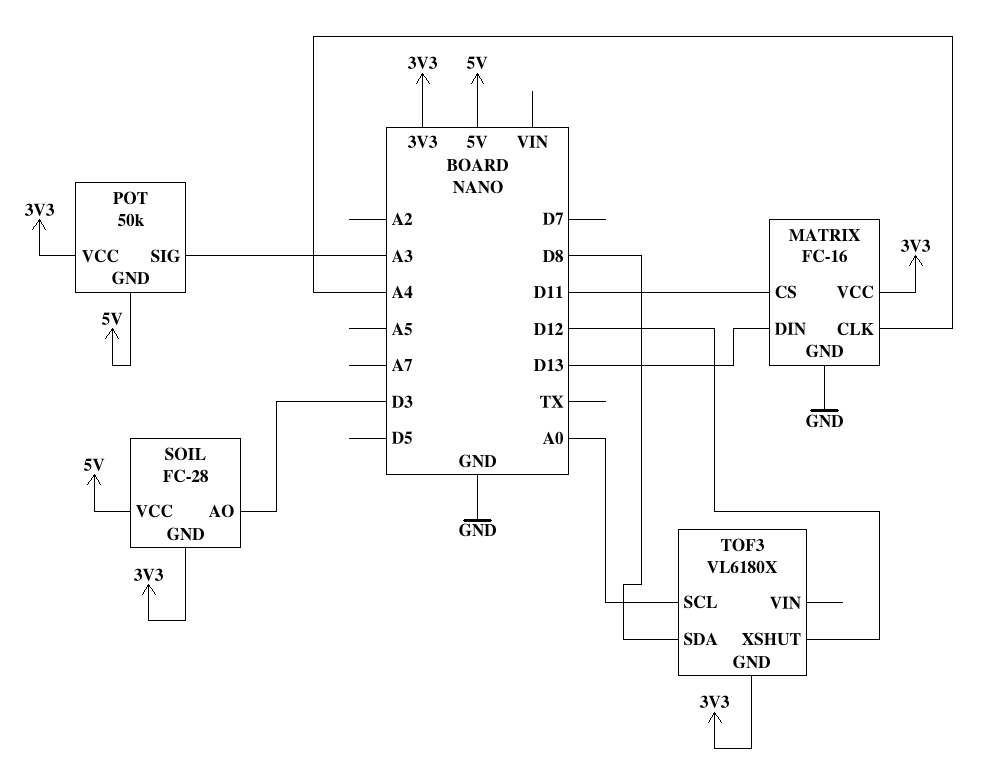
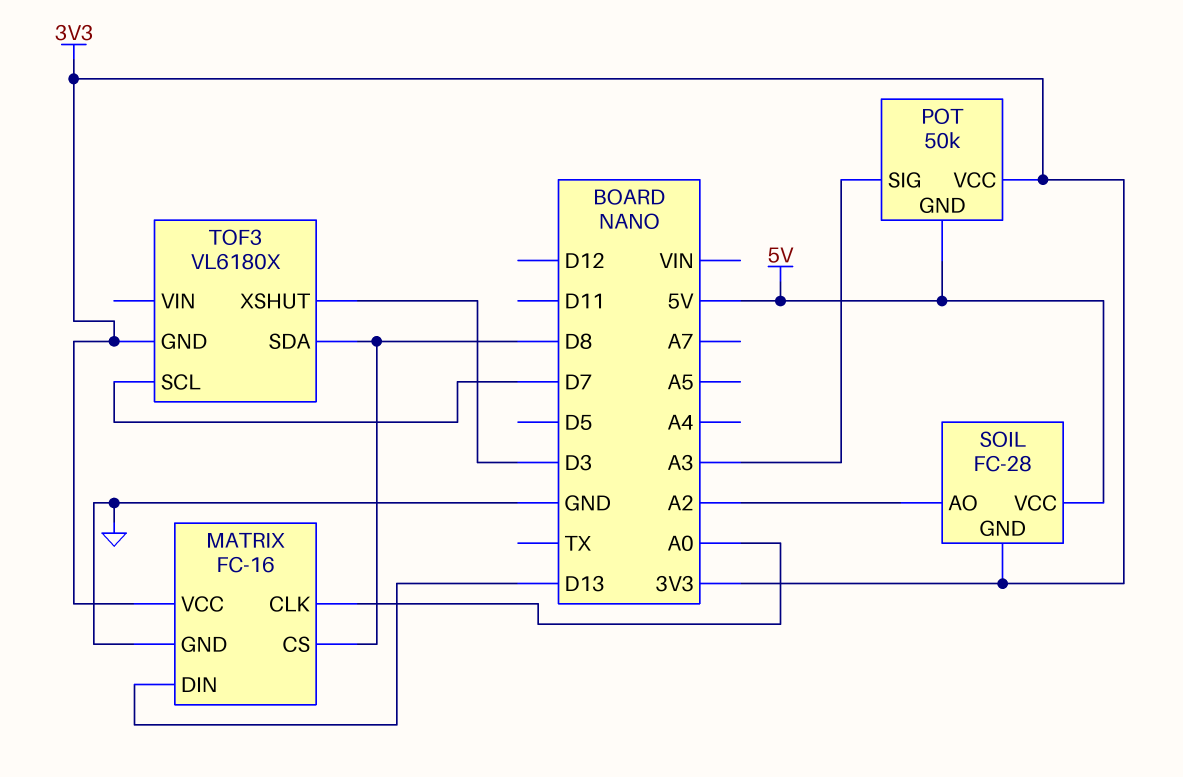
MATRIX pin CLK: A4 -> A0
MATRIX pin CS: D11 -> D8
SOIL pin AO: D3 -> A2
TOF3 pin SCL: A0 -> D7
TOF3 pin XSHUT: D12 -> D3

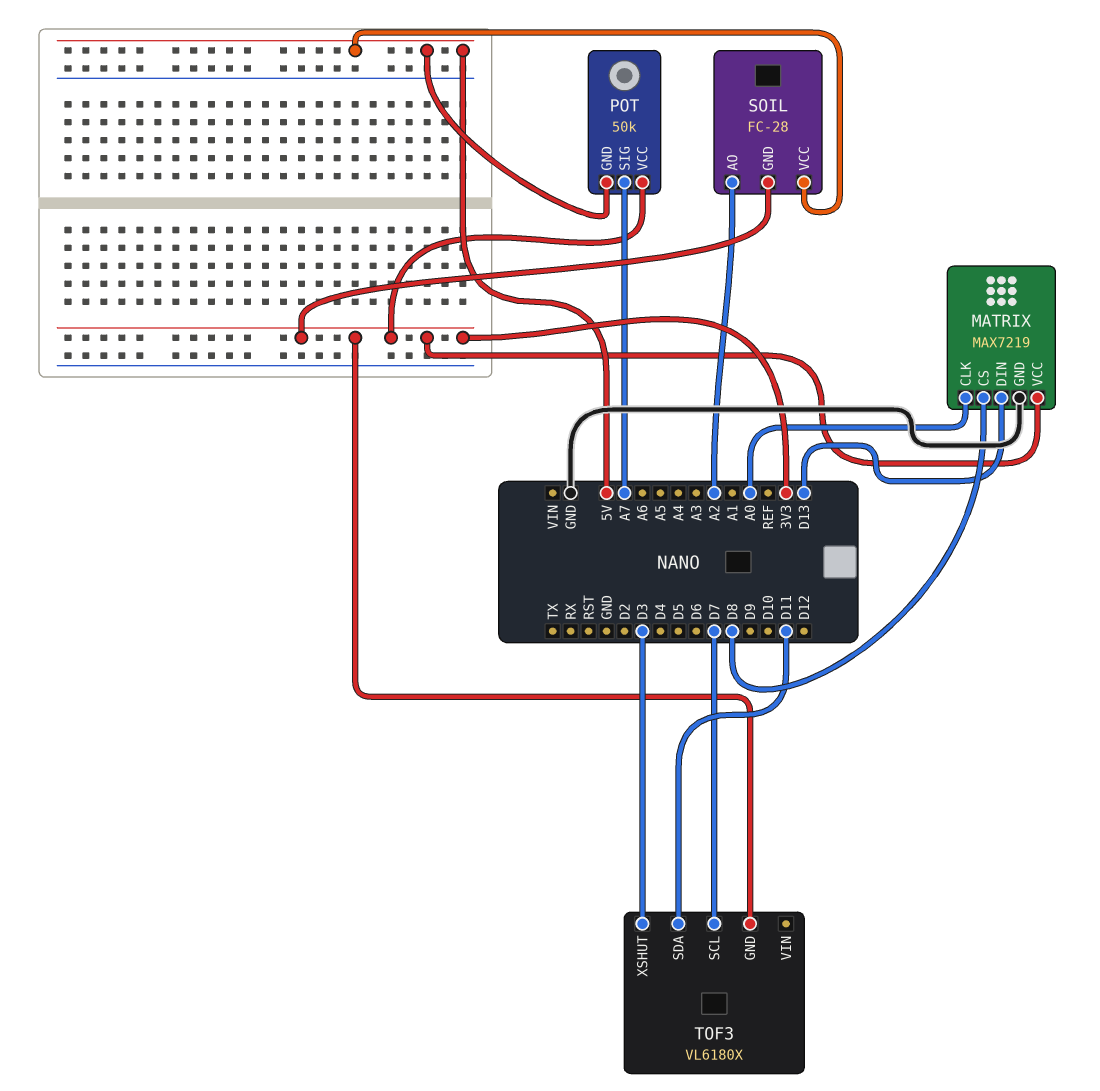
MATRIX: FC-16 -> MAX7219
POT pin SIG: A3 -> A7
TOF3 pin SDA: D8 -> D11

